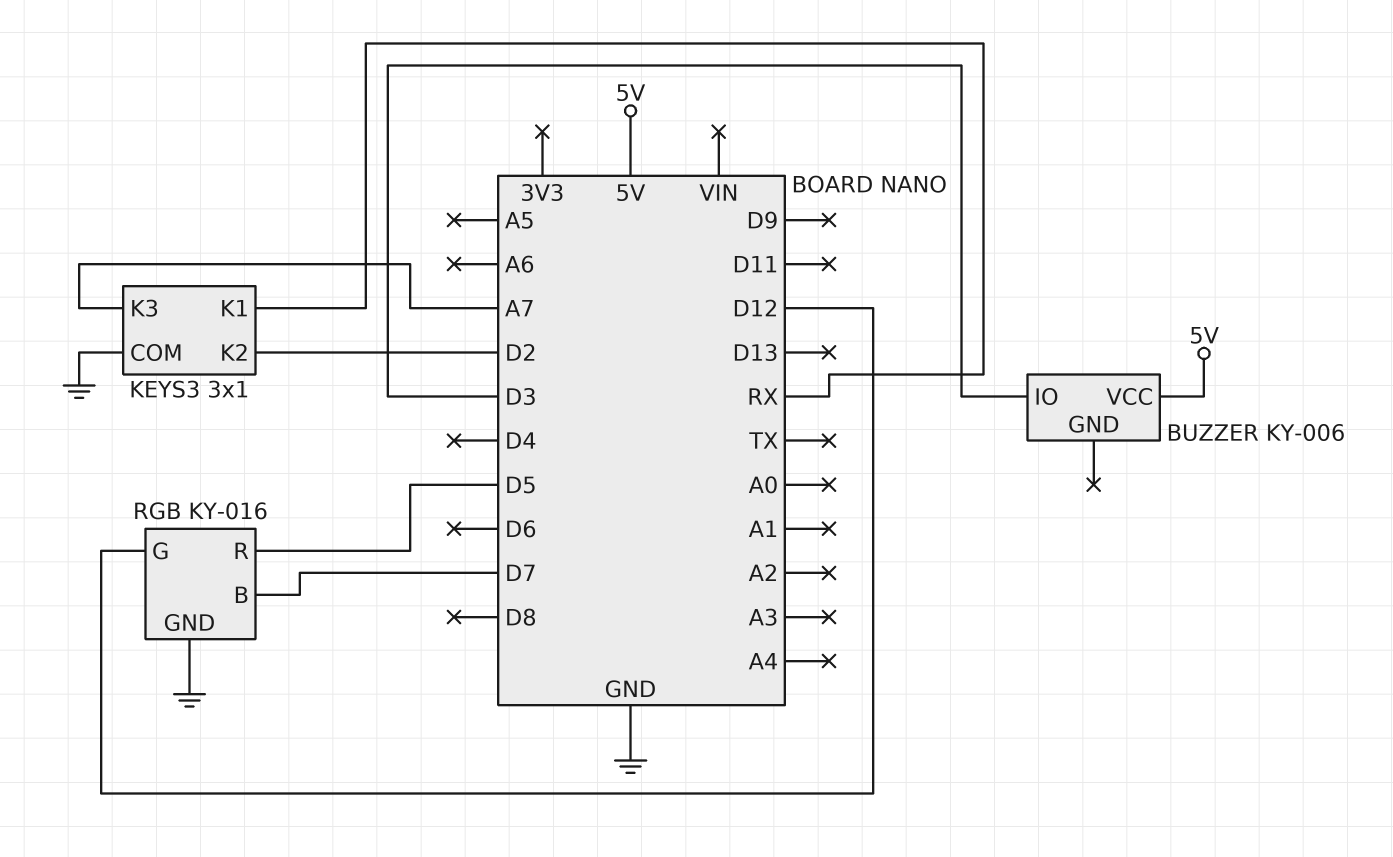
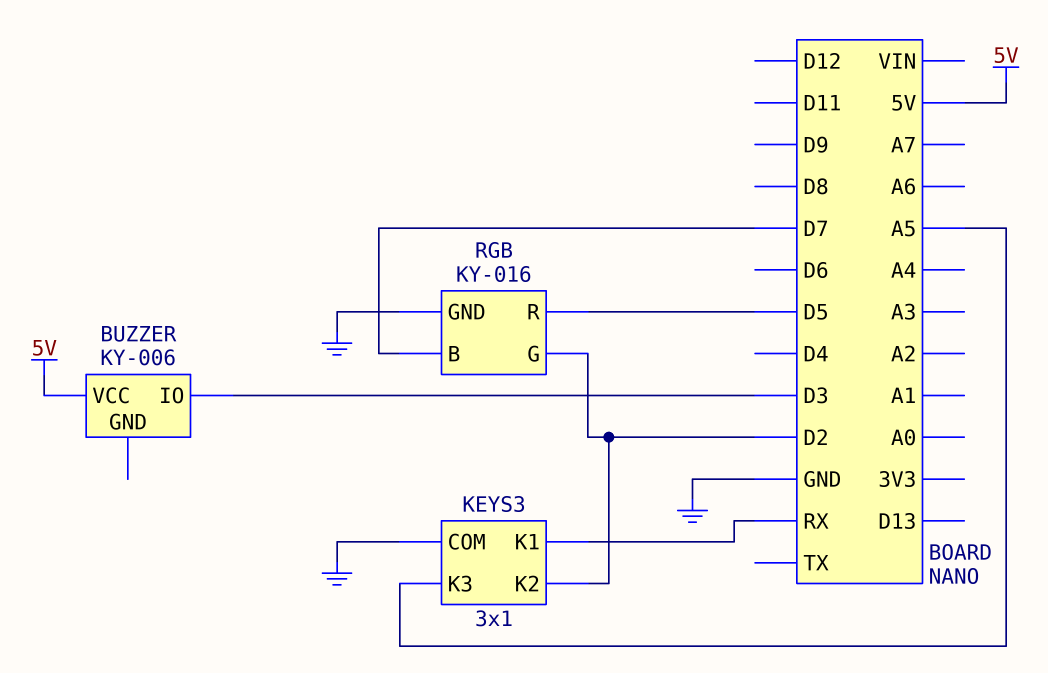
KEYS3 pin K3: A7 -> A5
RGB pin G: D12 -> D2

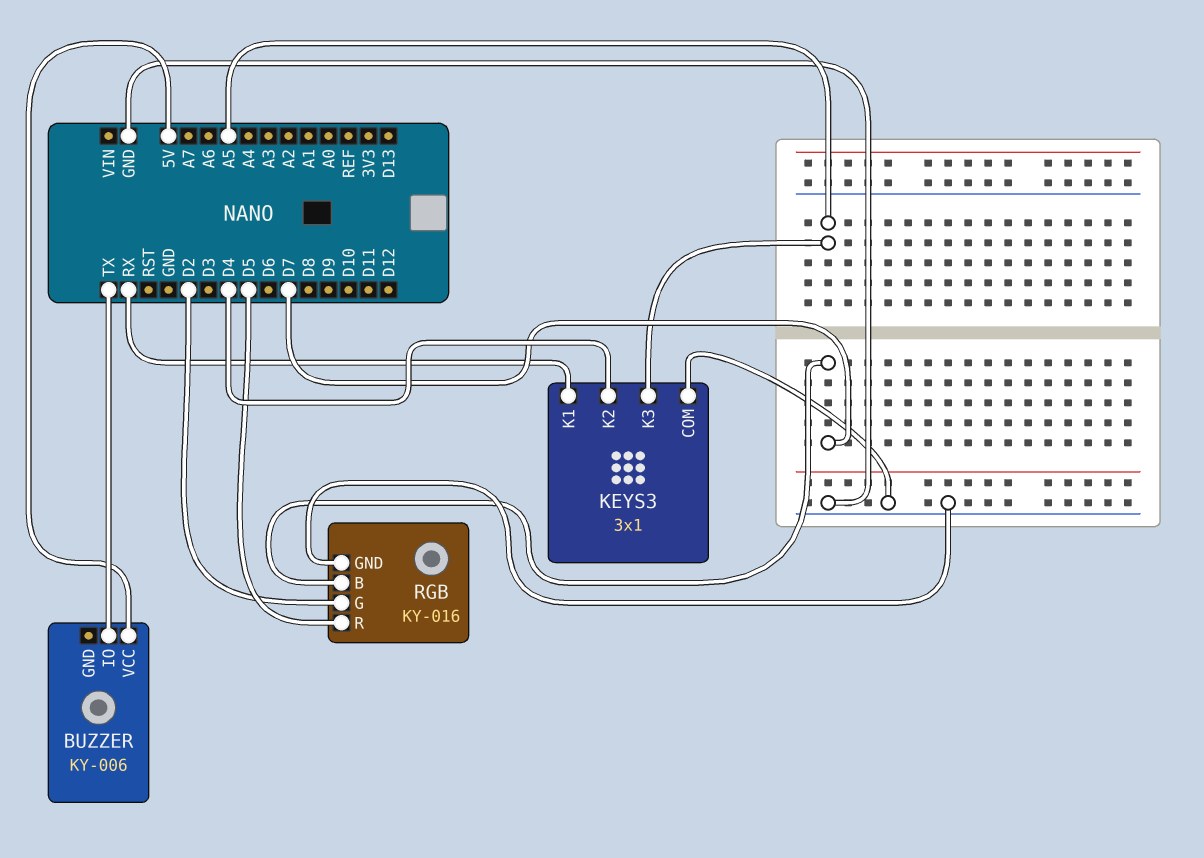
BUZZER pin IO: D3 -> TX
KEYS3 pin K2: D2 -> D4

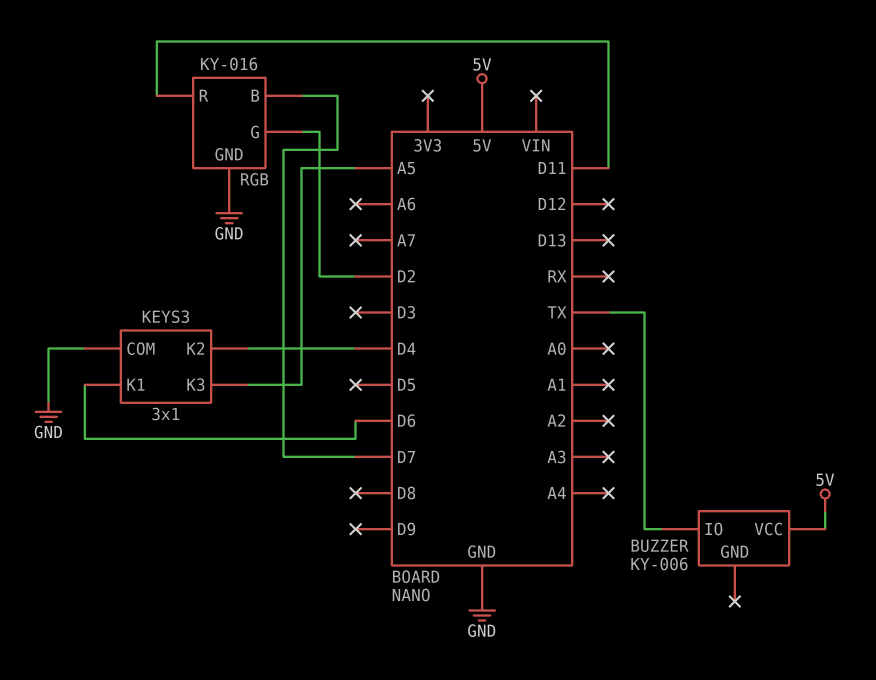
KEYS3 pin K1: RX -> D6
RGB pin R: D5 -> D11

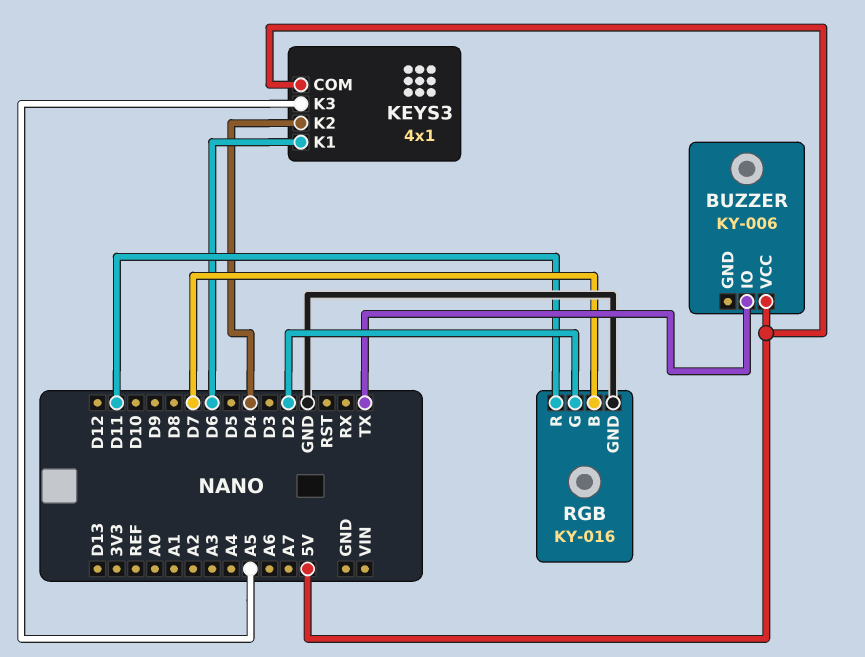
KEYS3: 3x1 -> 4x1
KEYS3 pin COM: GND -> 5V

